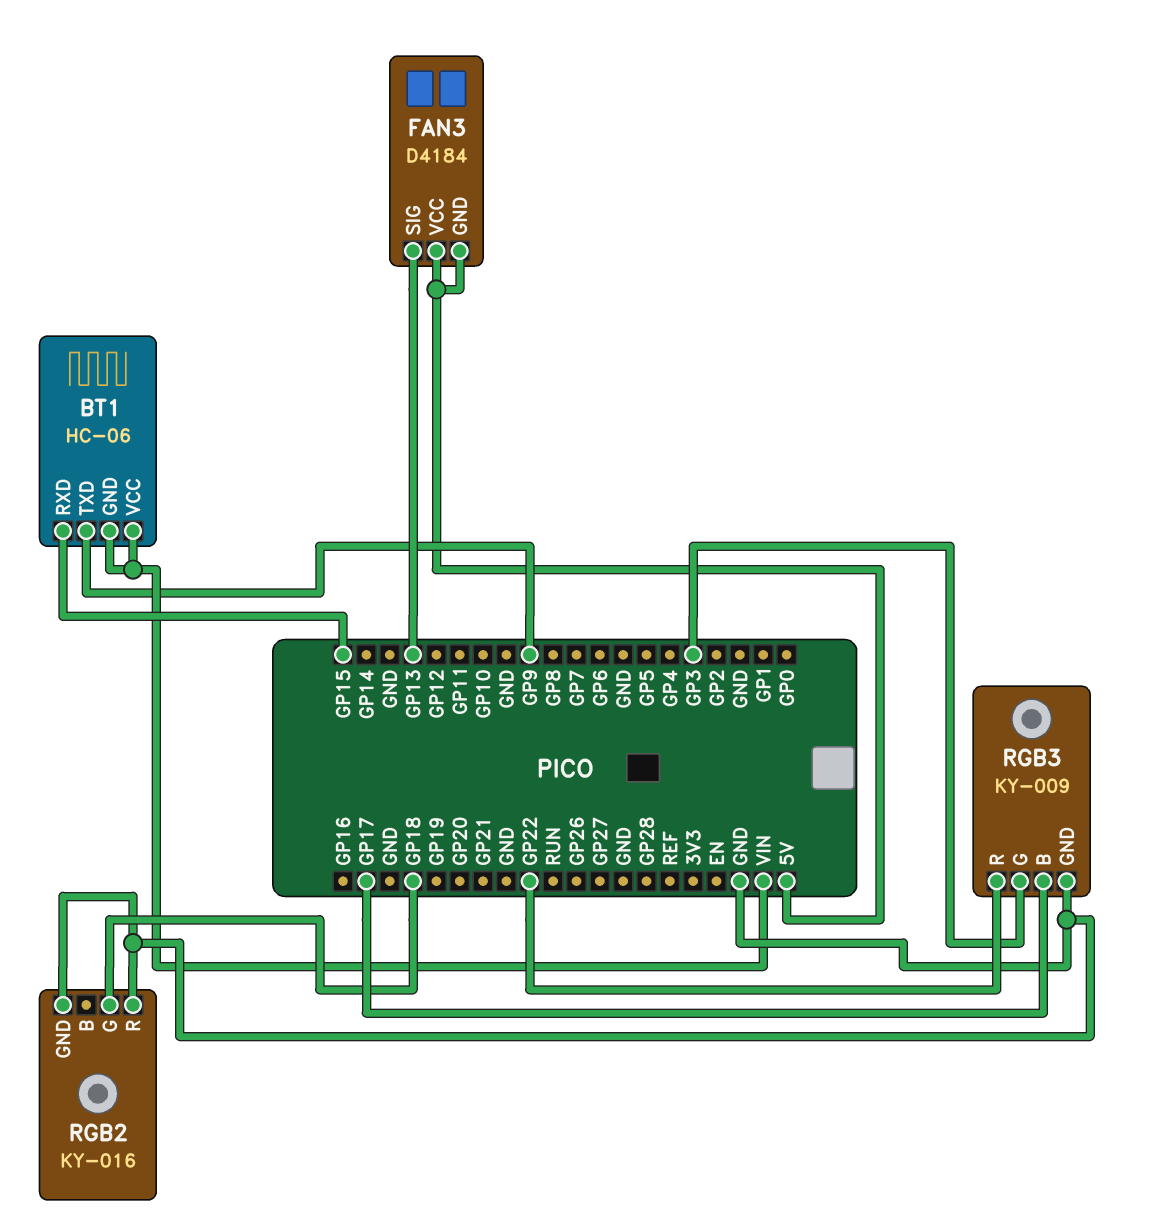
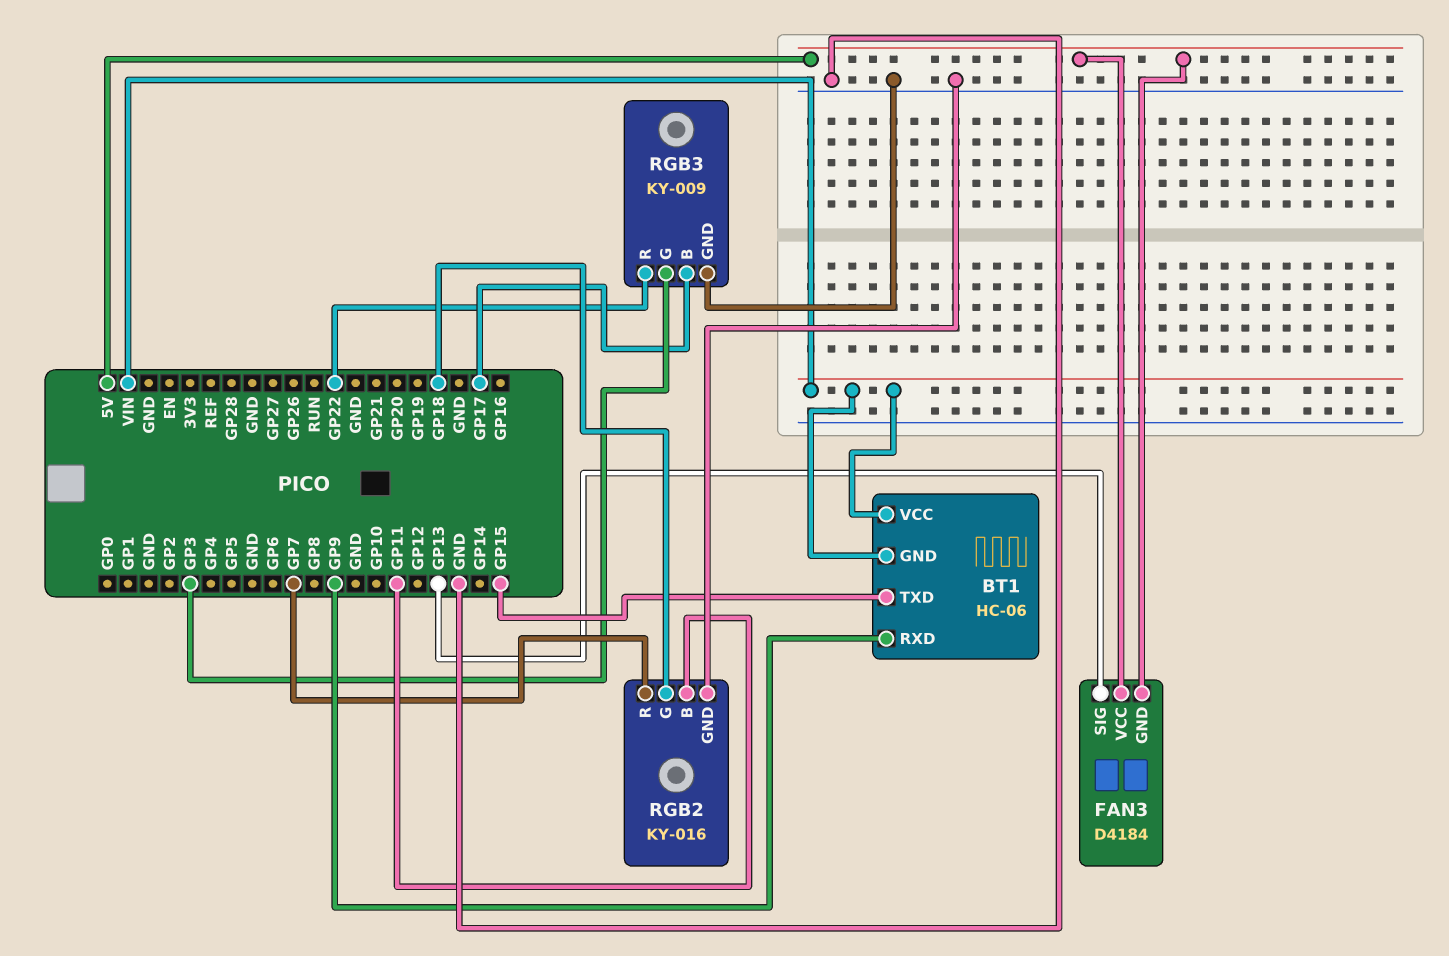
BT1 pin RXD: GP15 -> GP9
BT1 pin TXD: GP9 -> GP15
RGB2 pin B: none -> GP11
RGB2 pin R: GND -> GP7

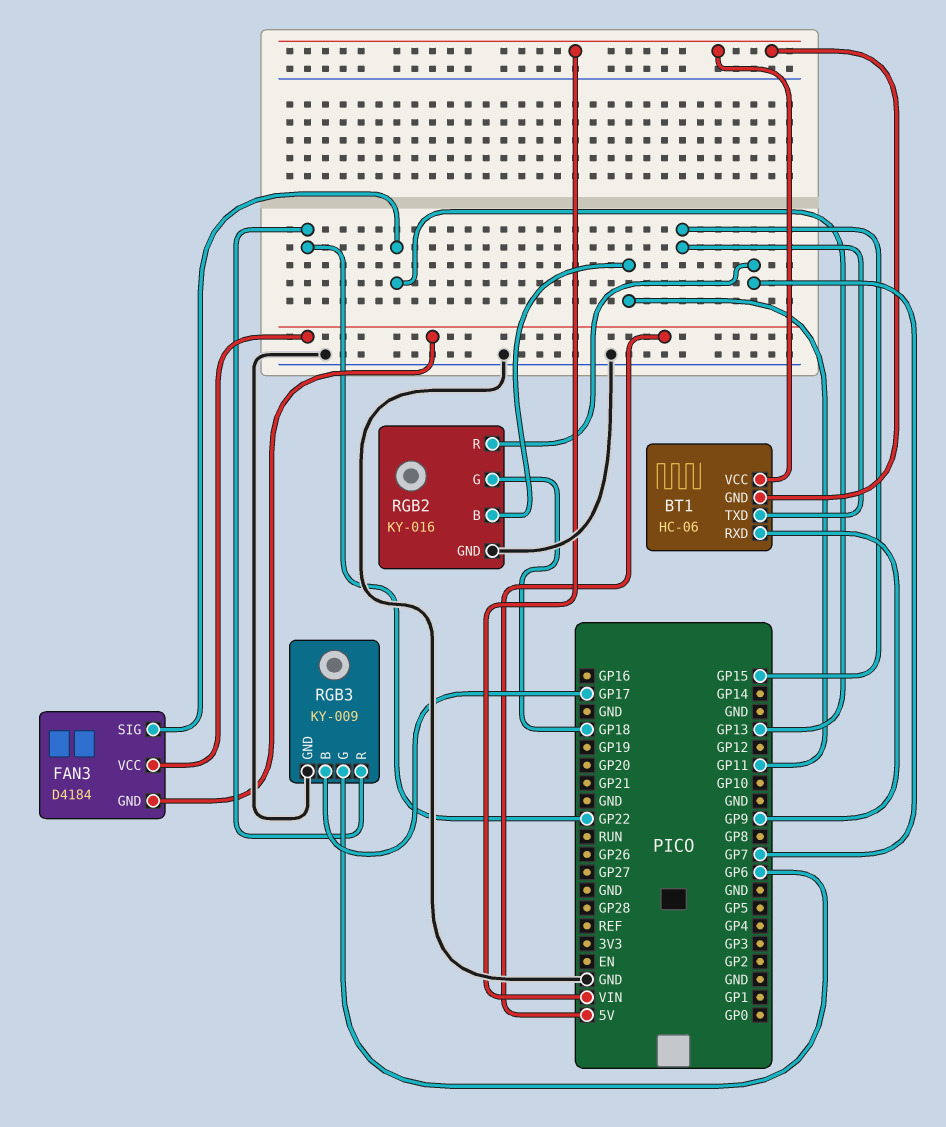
RGB3 pin G: GP3 -> GP6

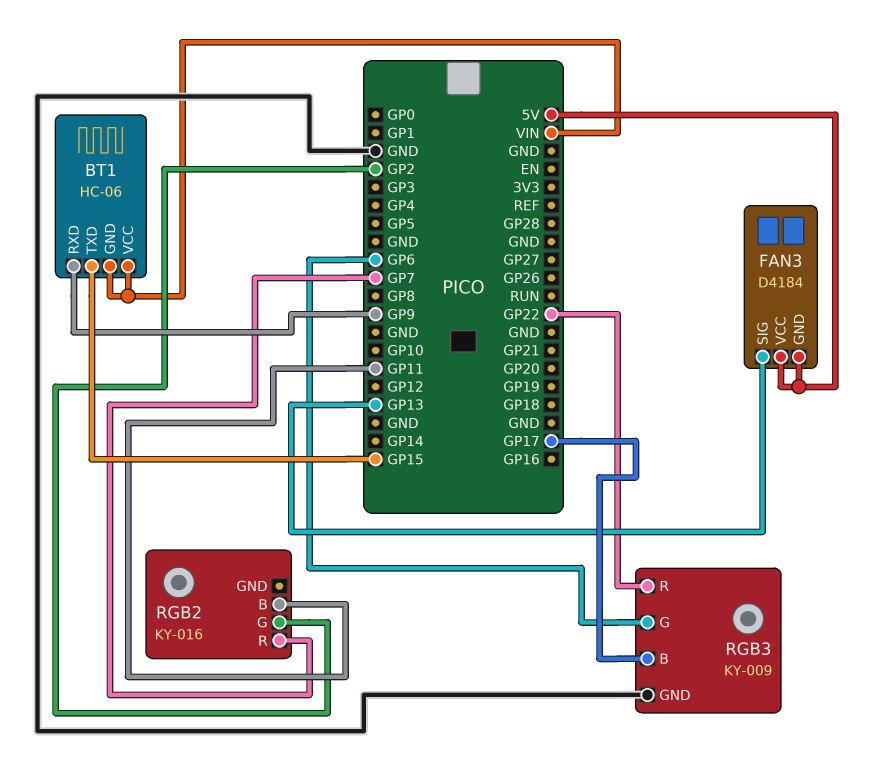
RGB2 pin G: GP18 -> GP2
RGB2 pin GND: GND -> none

